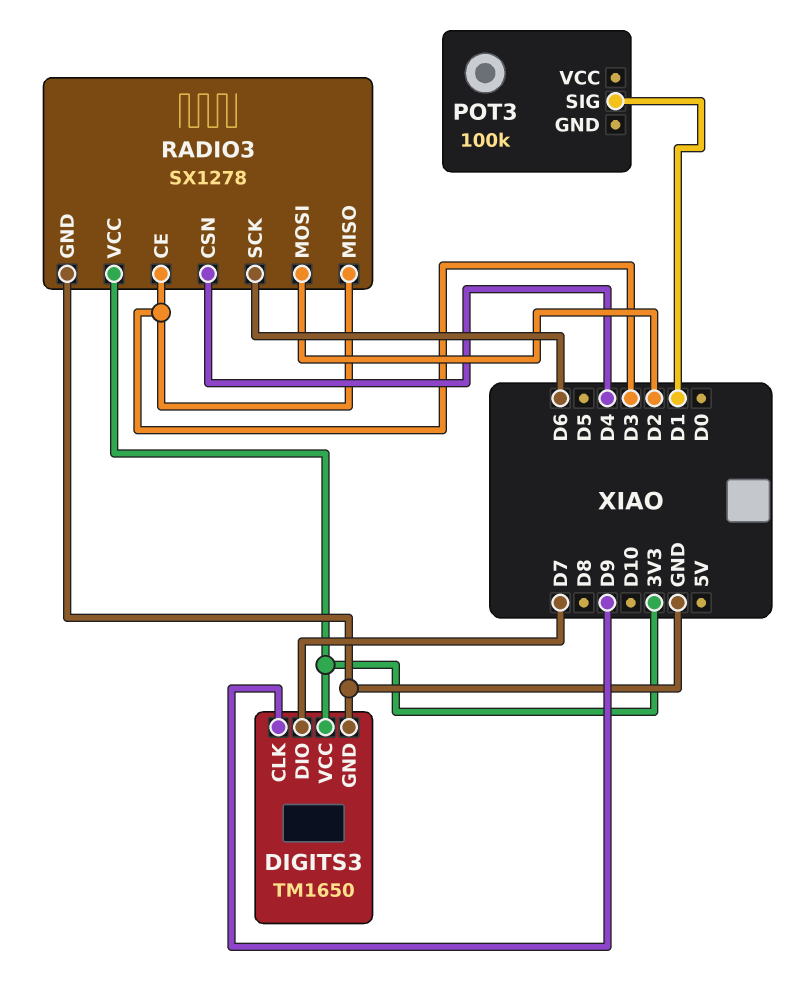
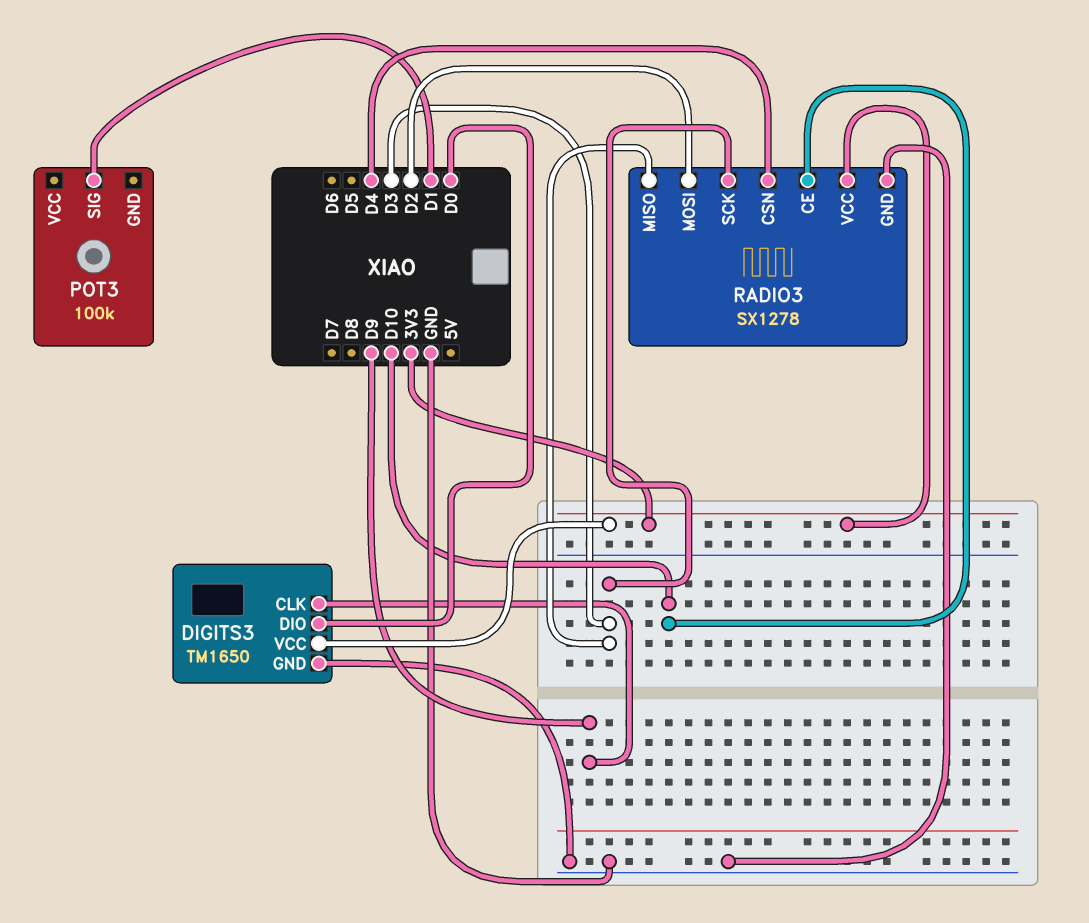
DIGITS3 pin DIO: D7 -> D0
RADIO3 pin CE: D3 -> D10
RADIO3 pin SCK: D6 -> D3

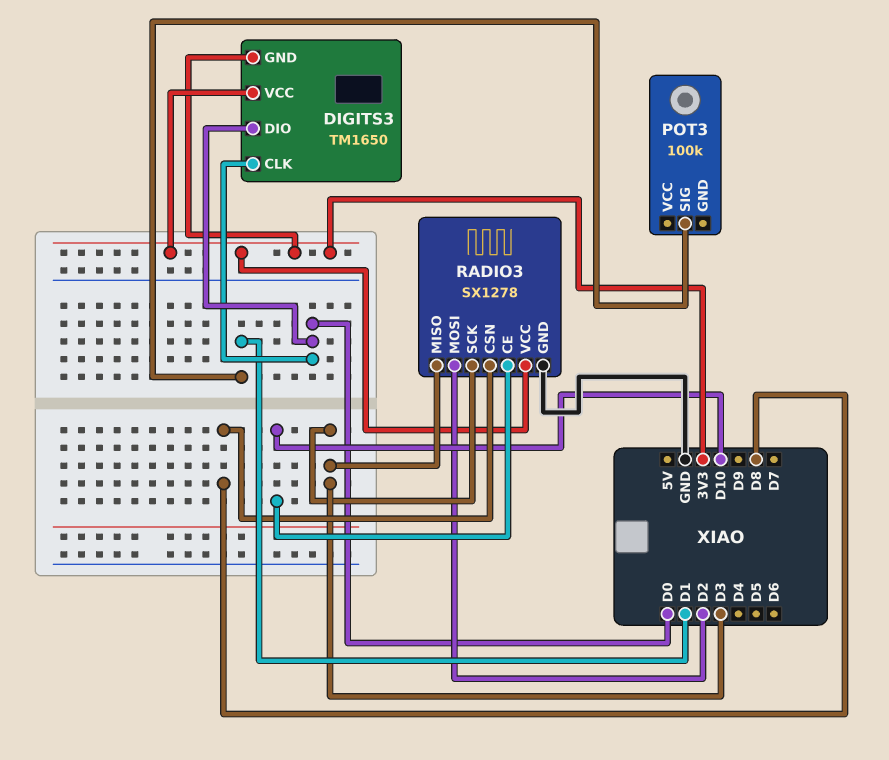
DIGITS3 pin CLK: D9 -> D0
DIGITS3 pin GND: GND -> 3V3
RADIO3 pin CSN: D4 -> D8

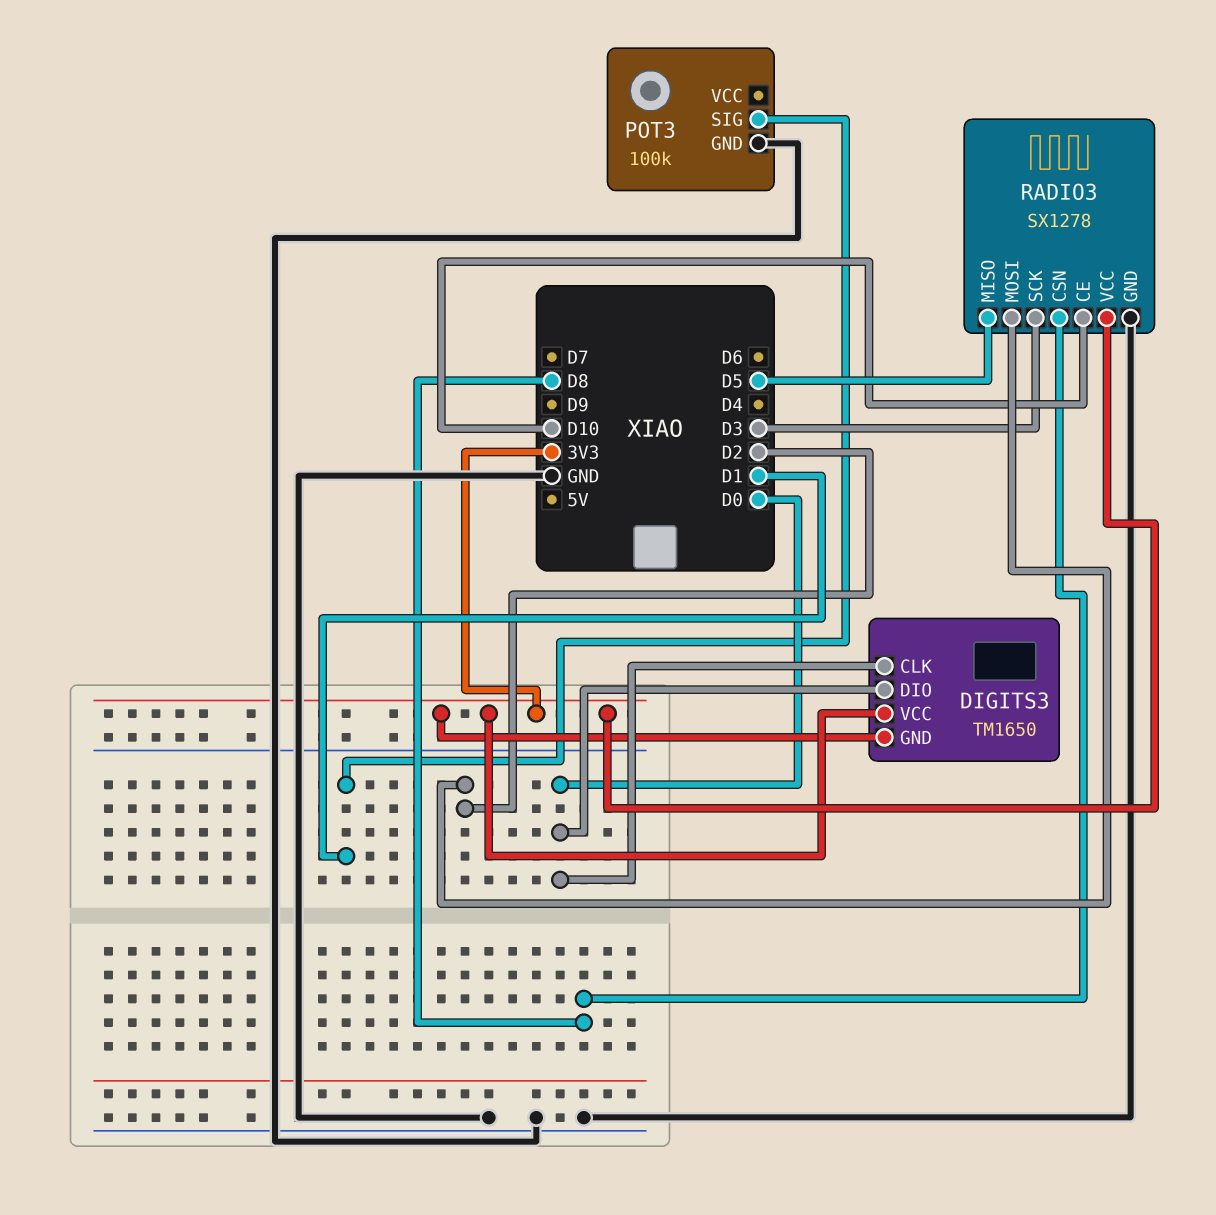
POT3 pin GND: none -> GND
RADIO3 pin MISO: D3 -> D5

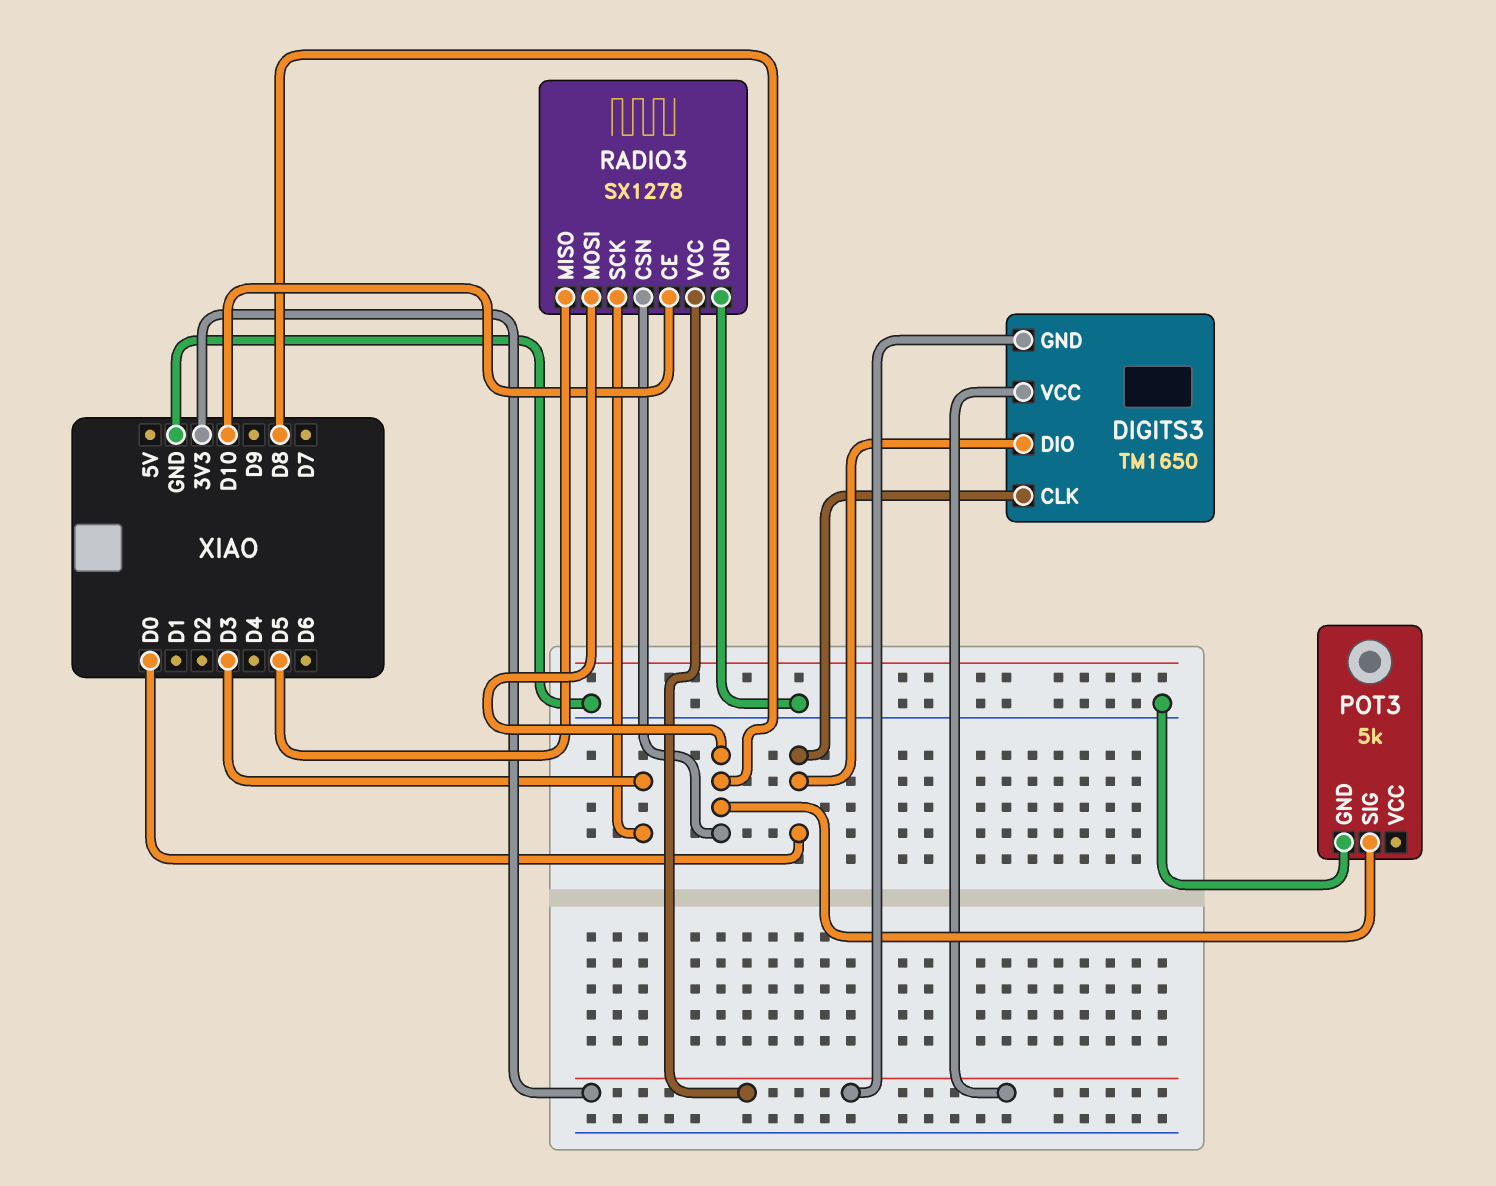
POT3: 100k -> 5k
POT3 pin SIG: D1 -> D8
RADIO3 pin MOSI: D2 -> D8

